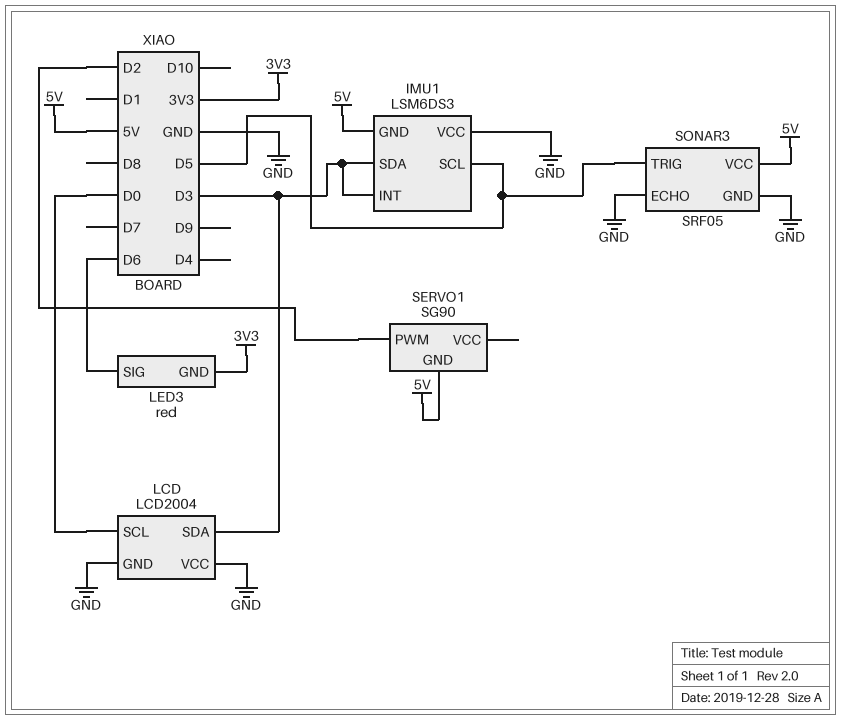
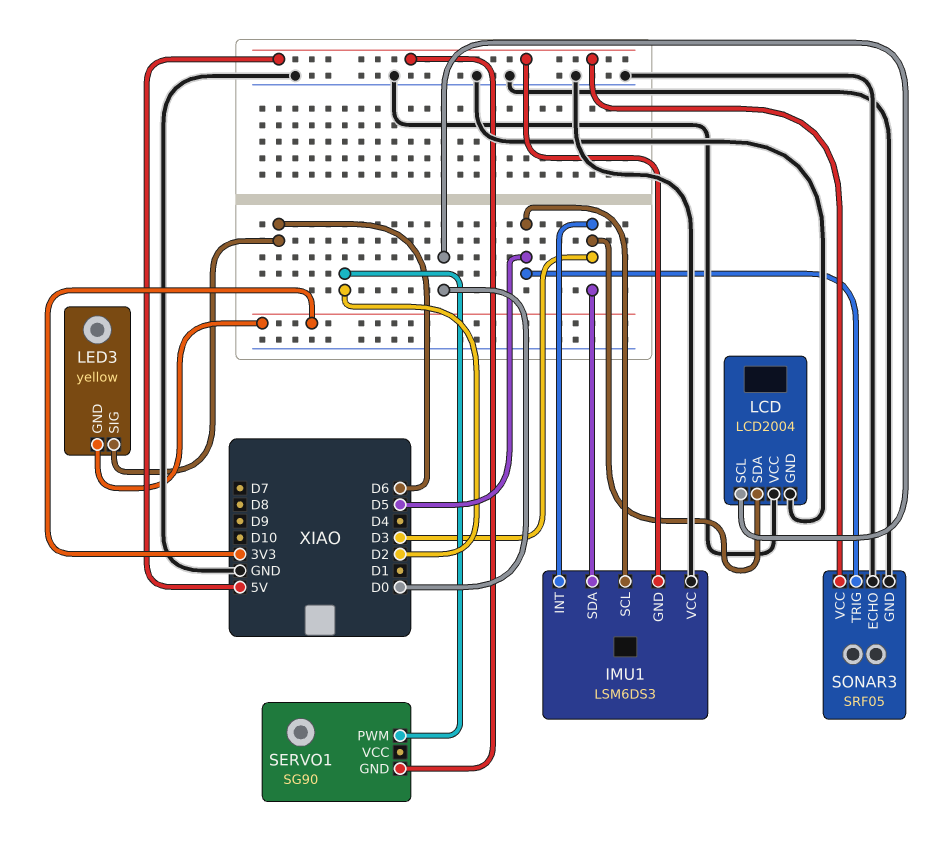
LED3: red -> yellow

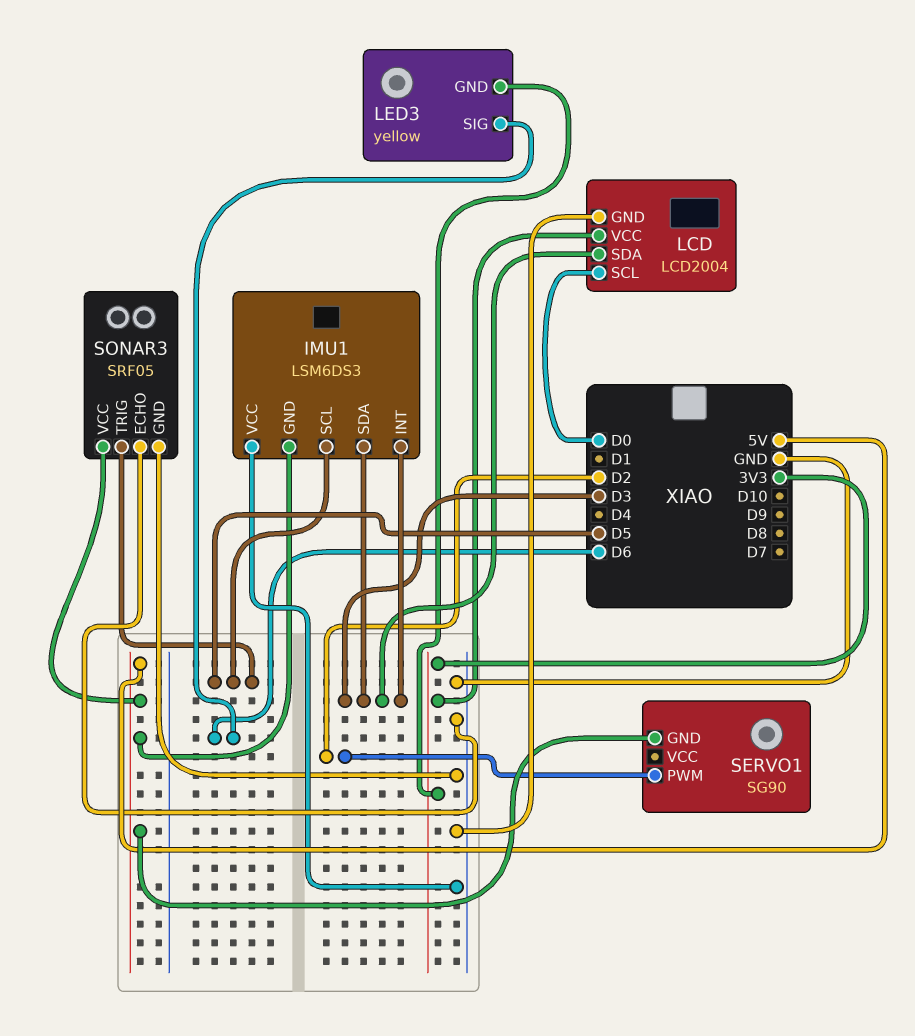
LCD pin VCC: GND -> 3V3

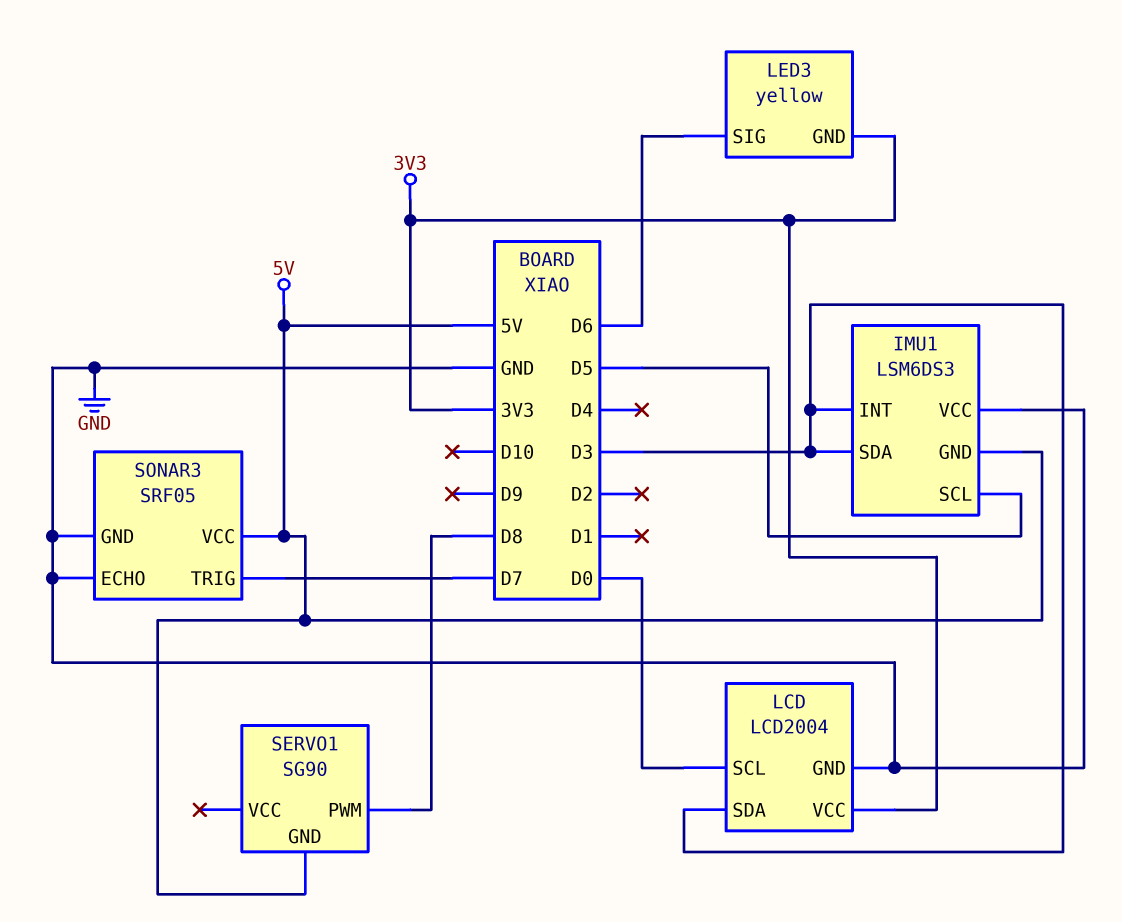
SERVO1 pin PWM: D2 -> D8
SONAR3 pin TRIG: D5 -> D7

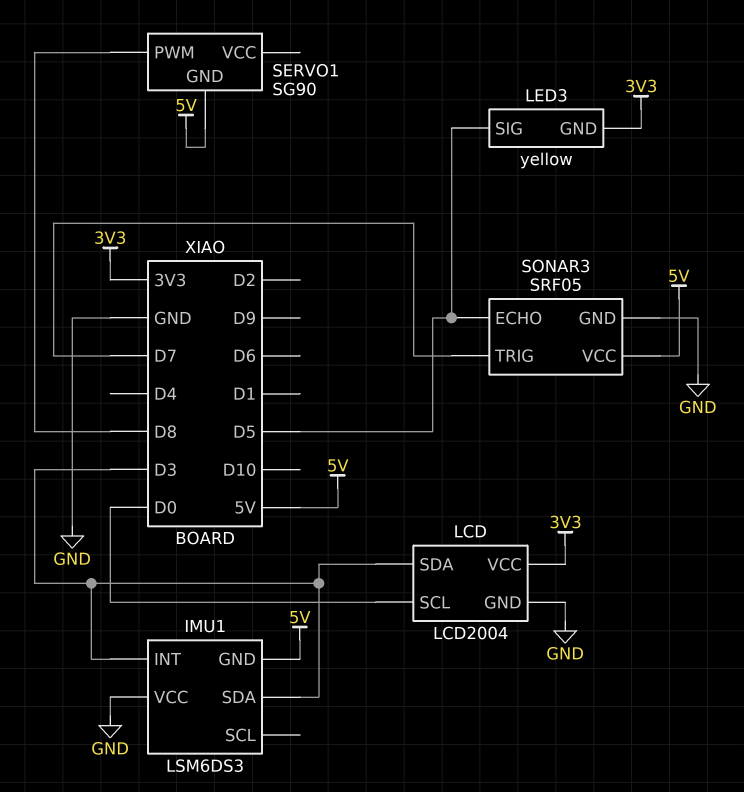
IMU1 pin SCL: D5 -> none
LED3 pin SIG: D6 -> D5
SONAR3 pin ECHO: GND -> D5

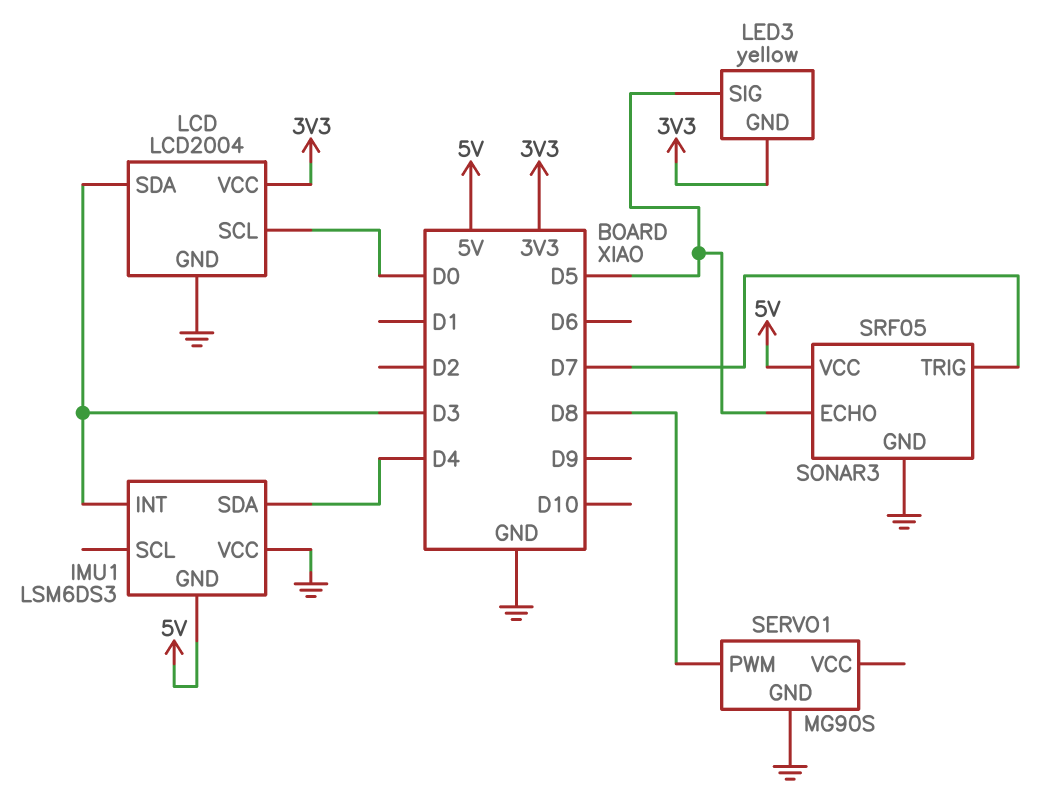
IMU1 pin SDA: D3 -> D4
SERVO1: SG90 -> MG90S
SERVO1 pin GND: 5V -> GND

